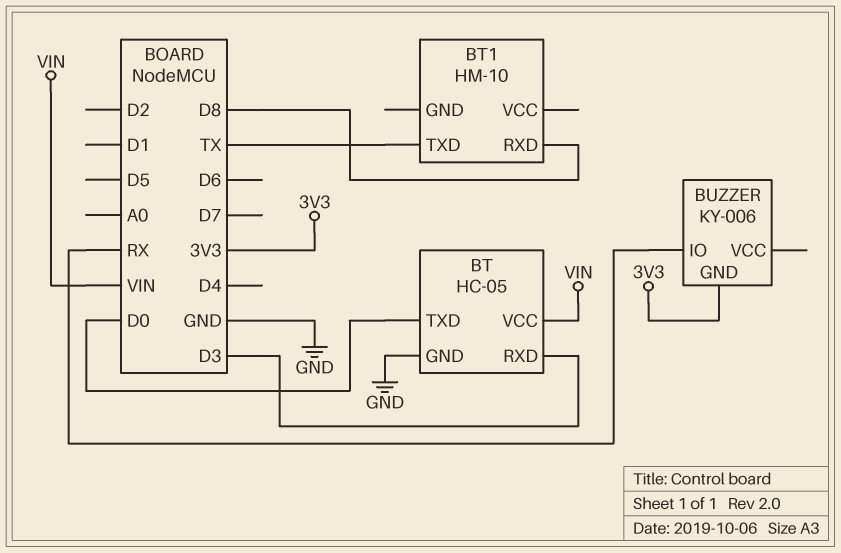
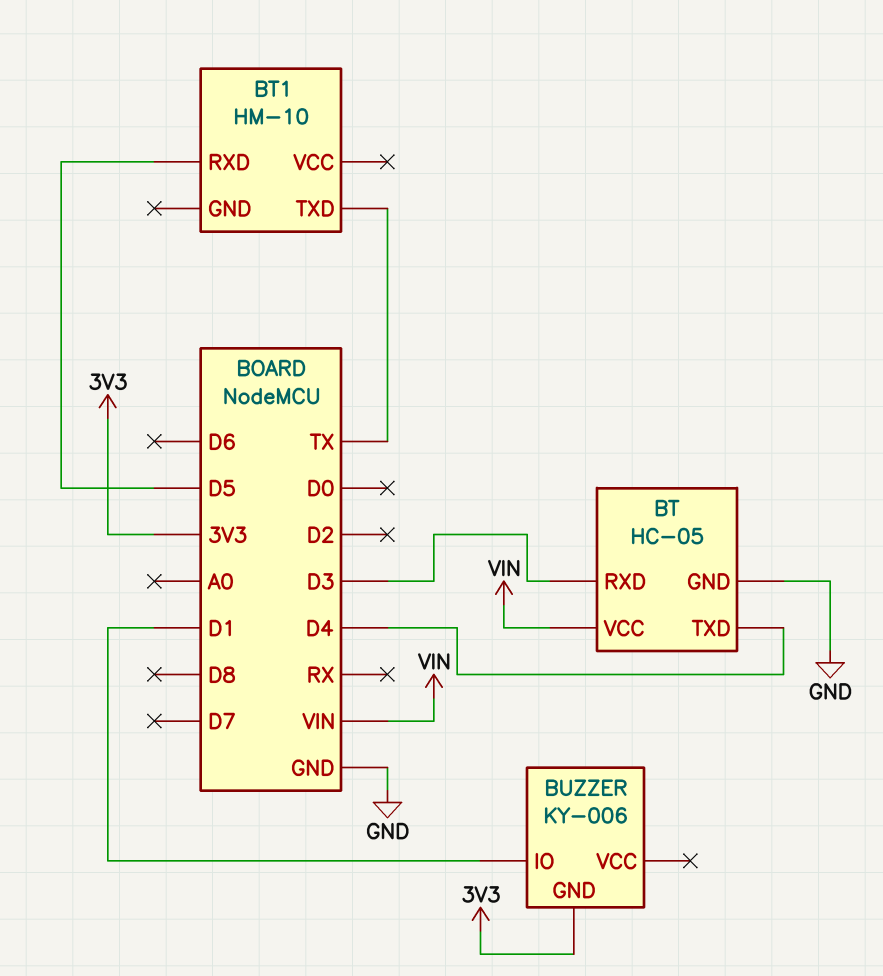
BT pin TXD: D0 -> D4
BT1 pin RXD: D8 -> D5
BUZZER pin IO: RX -> D1

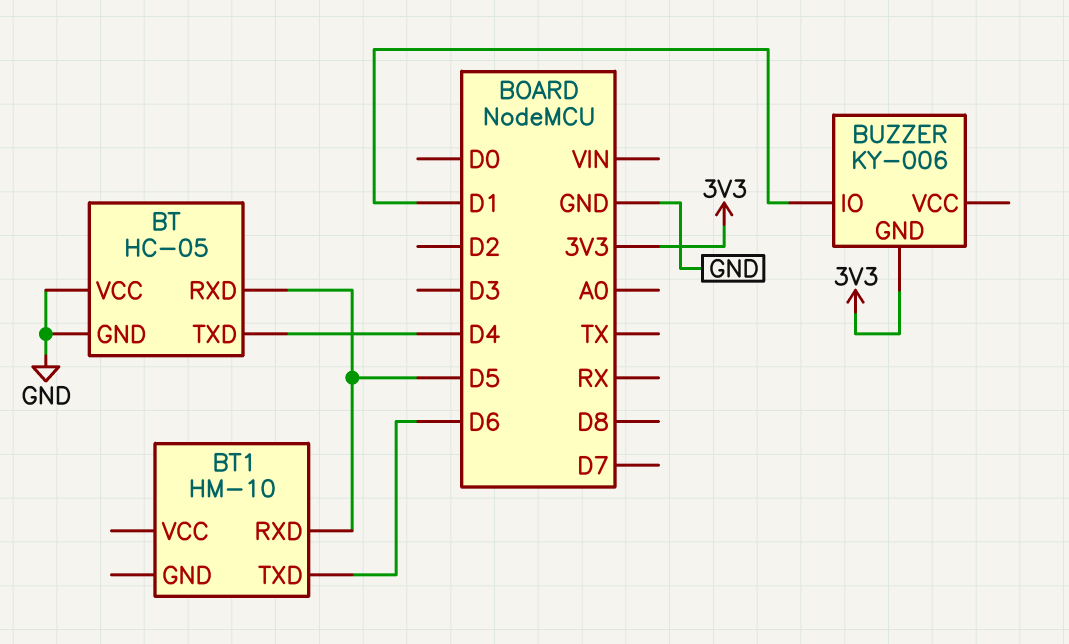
BT pin RXD: D3 -> D5
BT pin VCC: VIN -> GND
BT1 pin TXD: TX -> D6

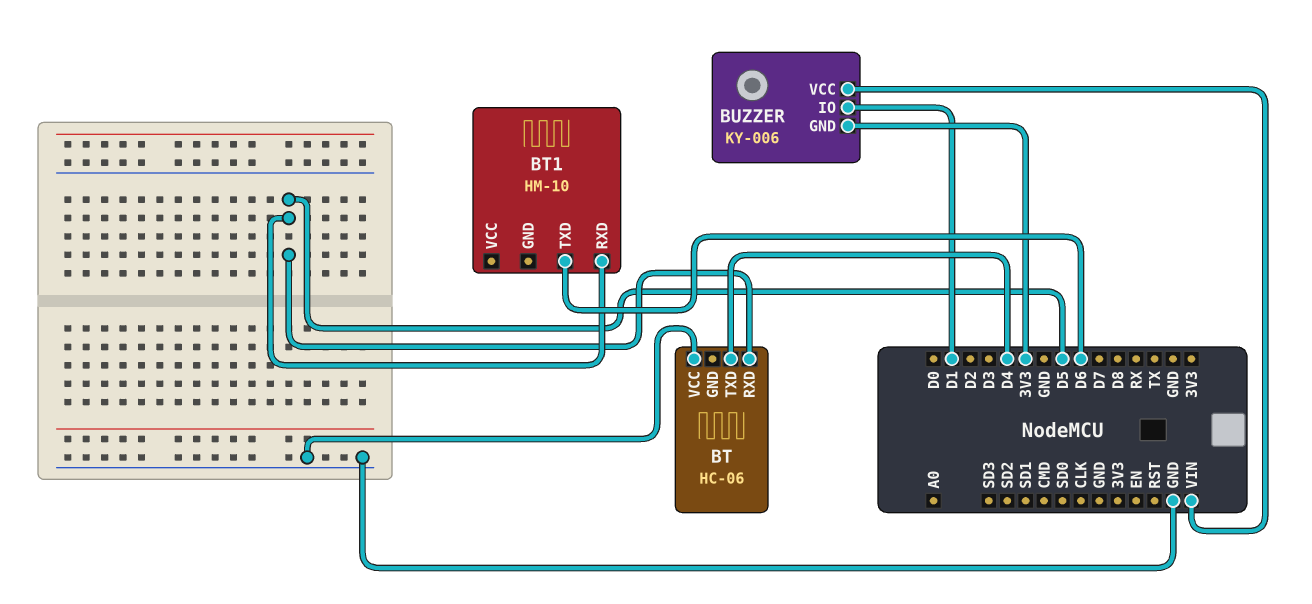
BT: HC-05 -> HC-06
BT pin GND: GND -> none
BUZZER pin VCC: none -> VIN

